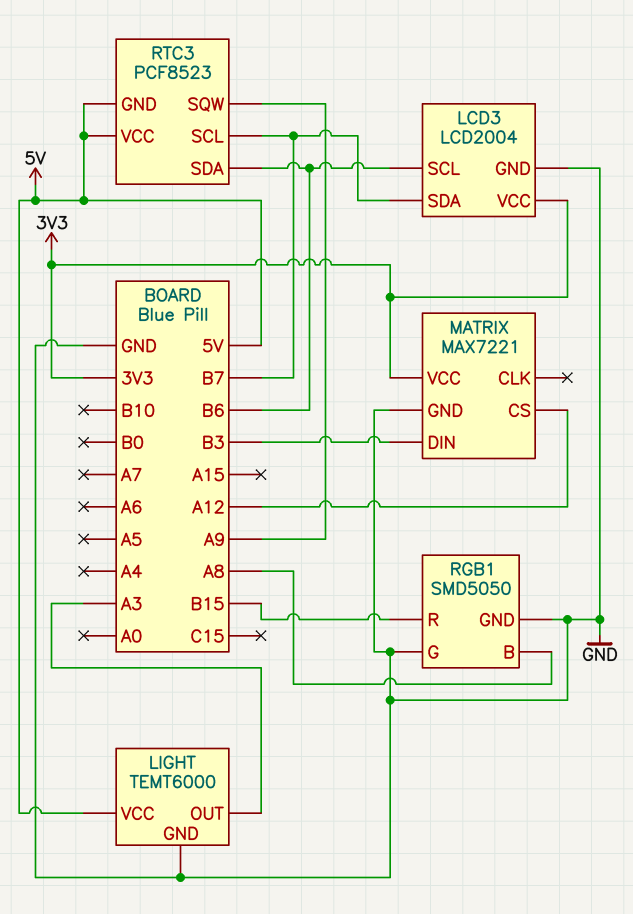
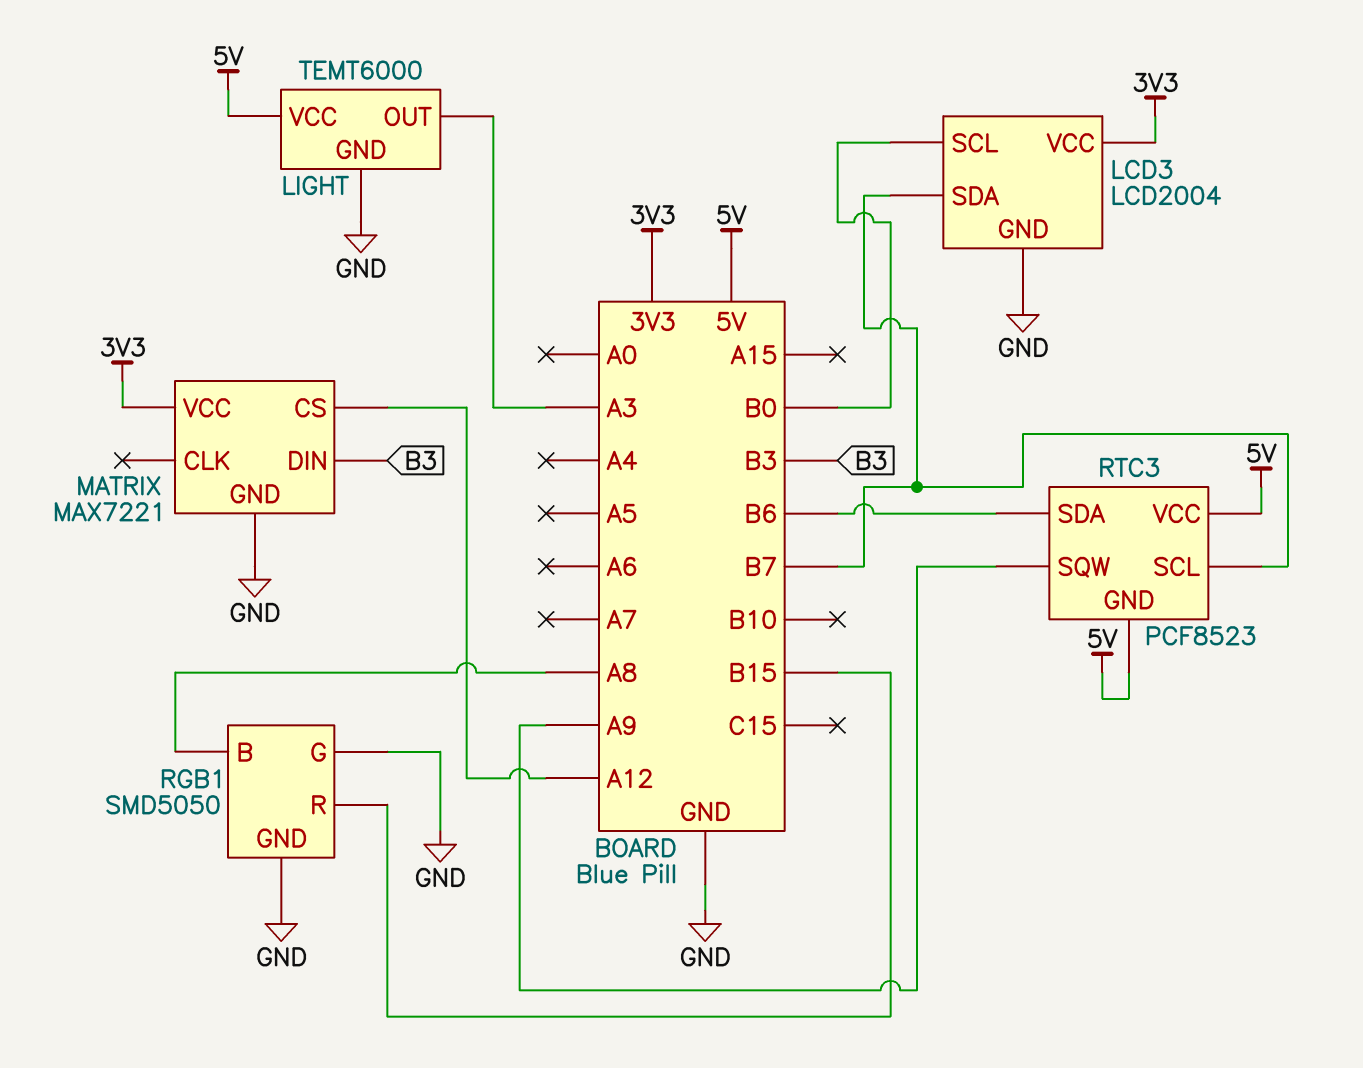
LCD3 pin SCL: B6 -> B0

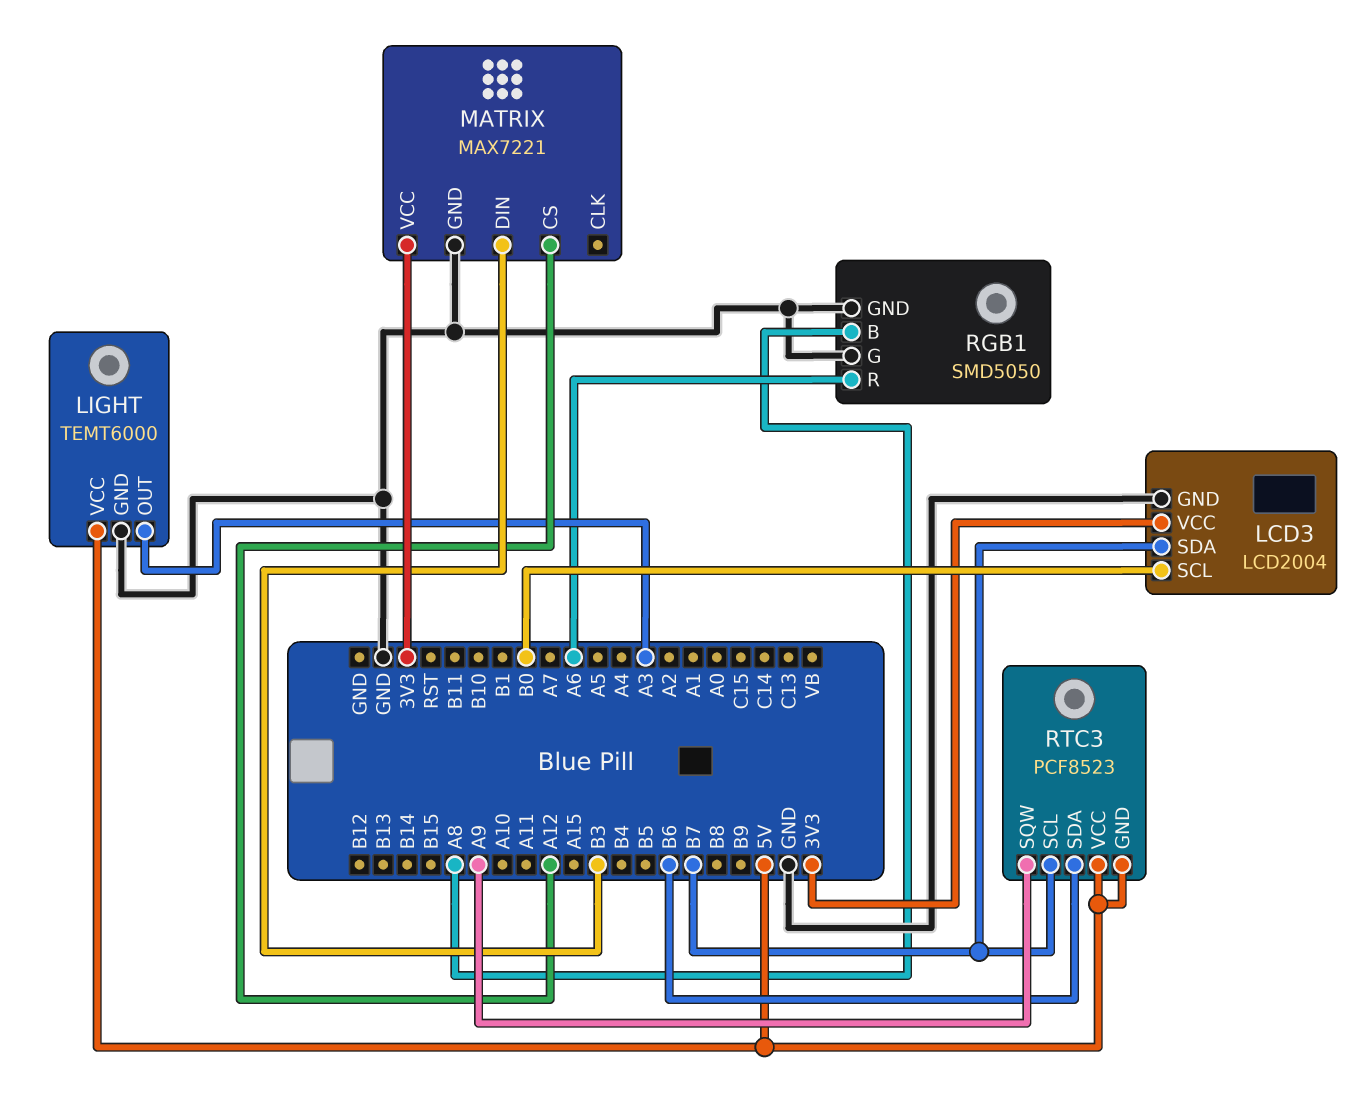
RGB1 pin R: B15 -> A6

